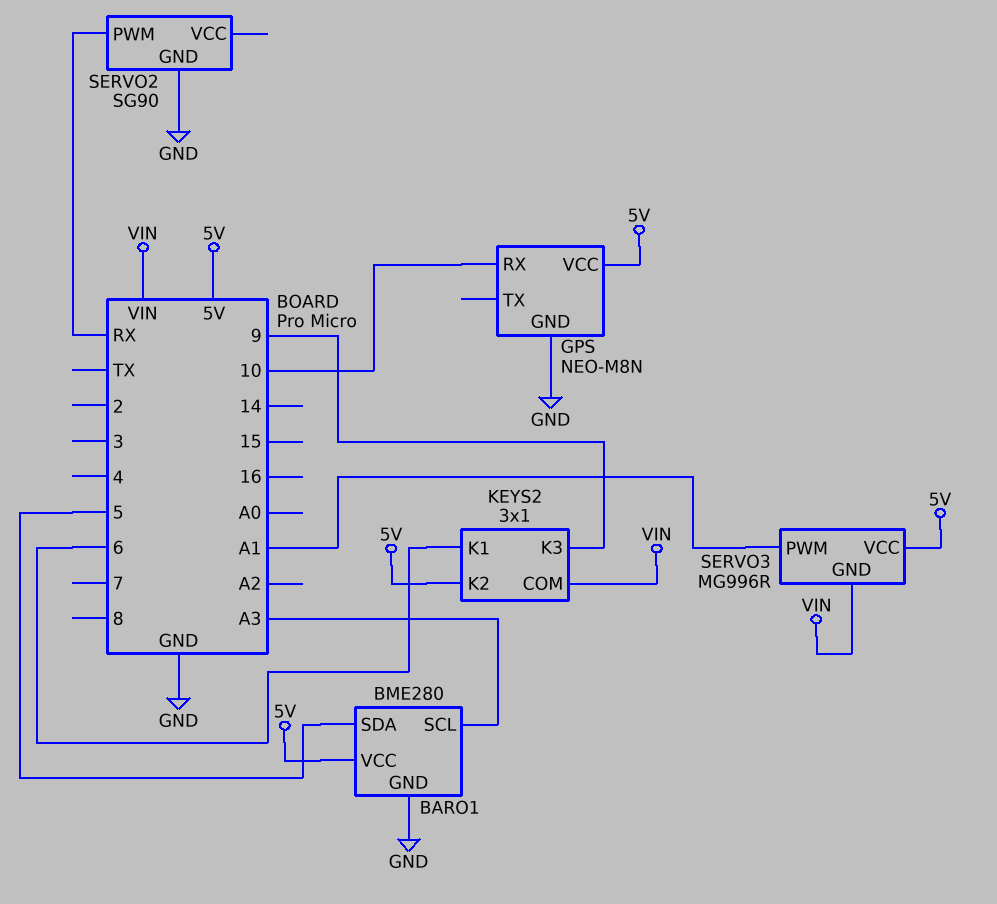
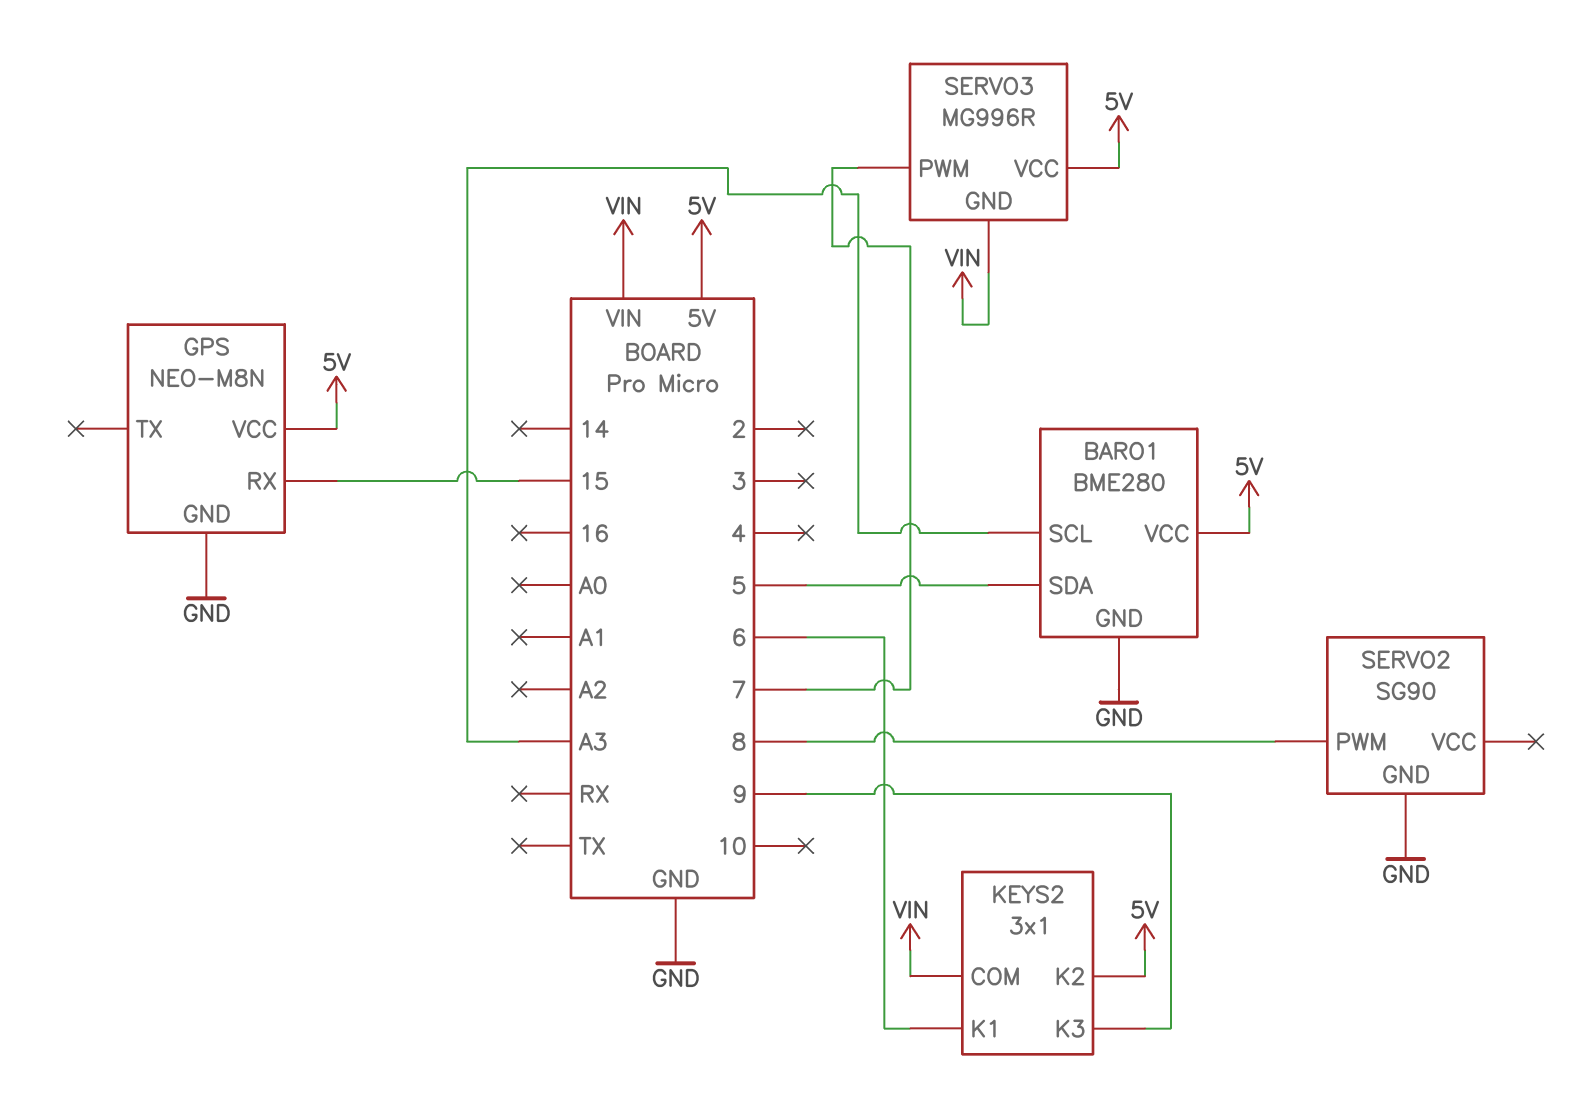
GPS pin RX: 10 -> 15
SERVO2 pin PWM: RX -> 8
SERVO3 pin PWM: A1 -> 7

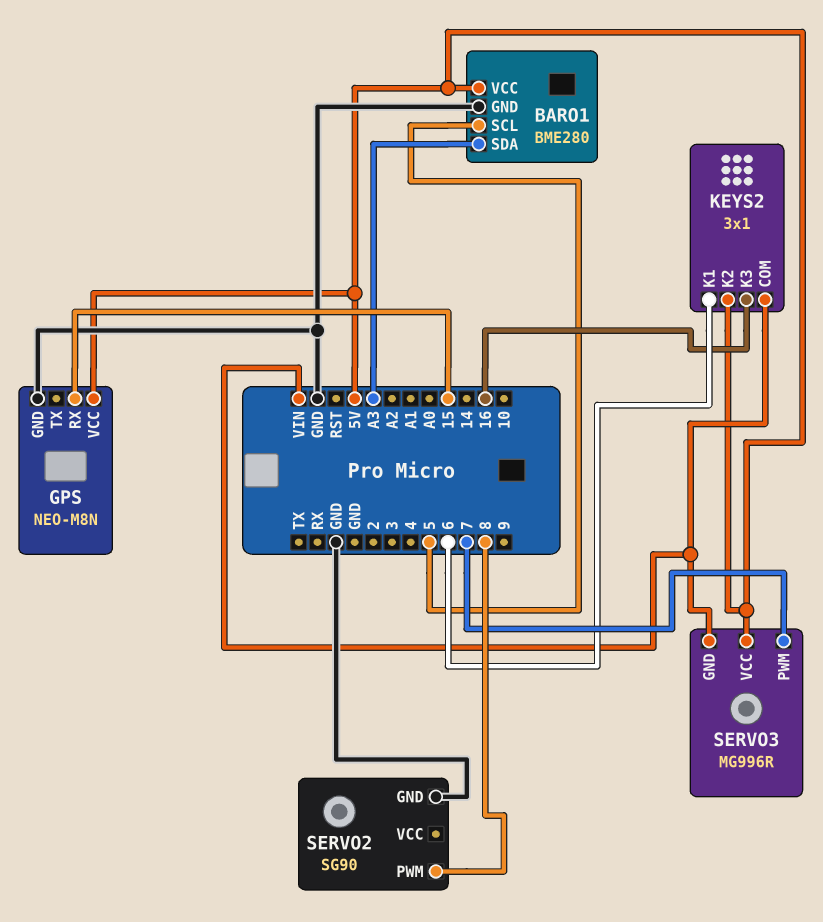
BARO1 pin SCL: A3 -> 5
BARO1 pin SDA: 5 -> A3
KEYS2 pin K3: 9 -> 16

